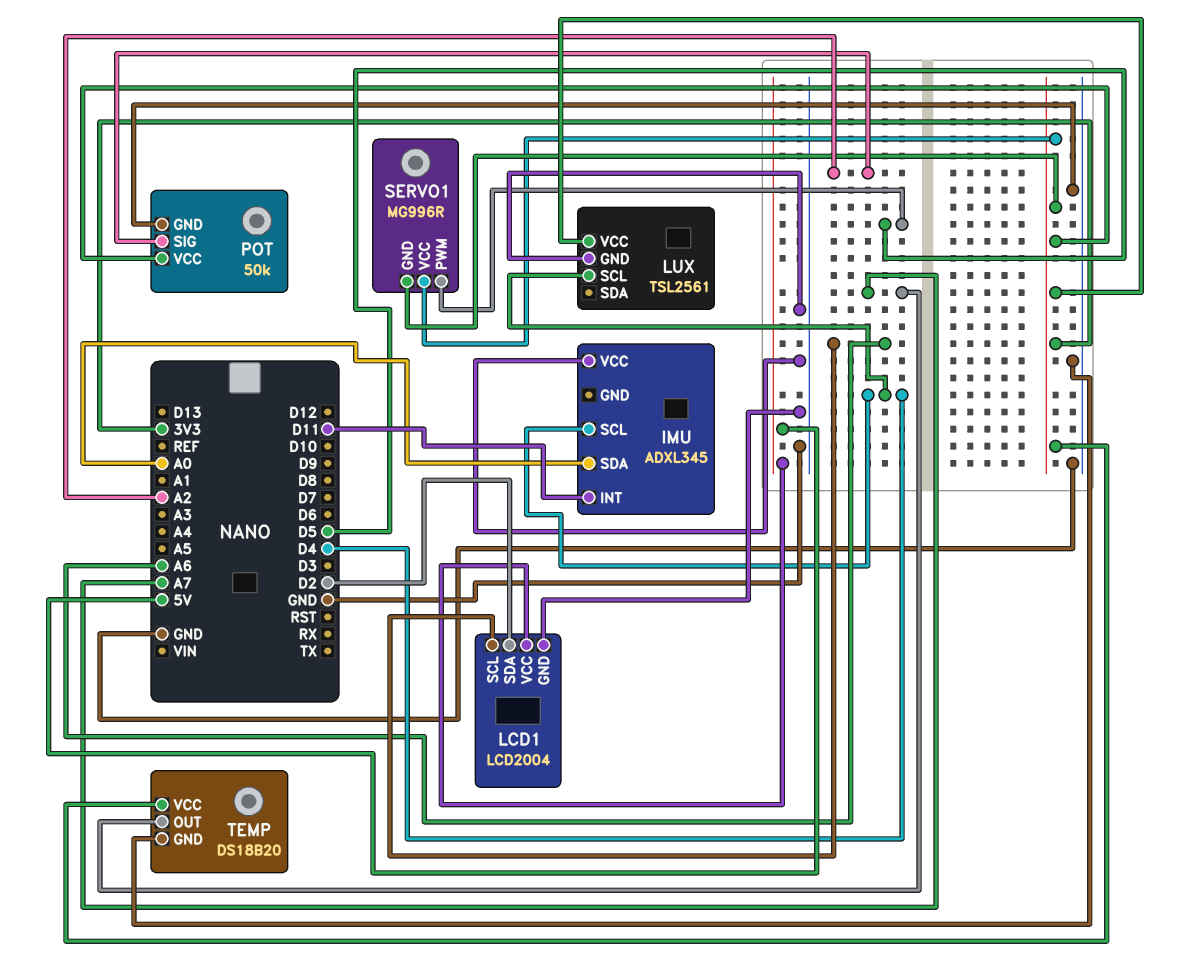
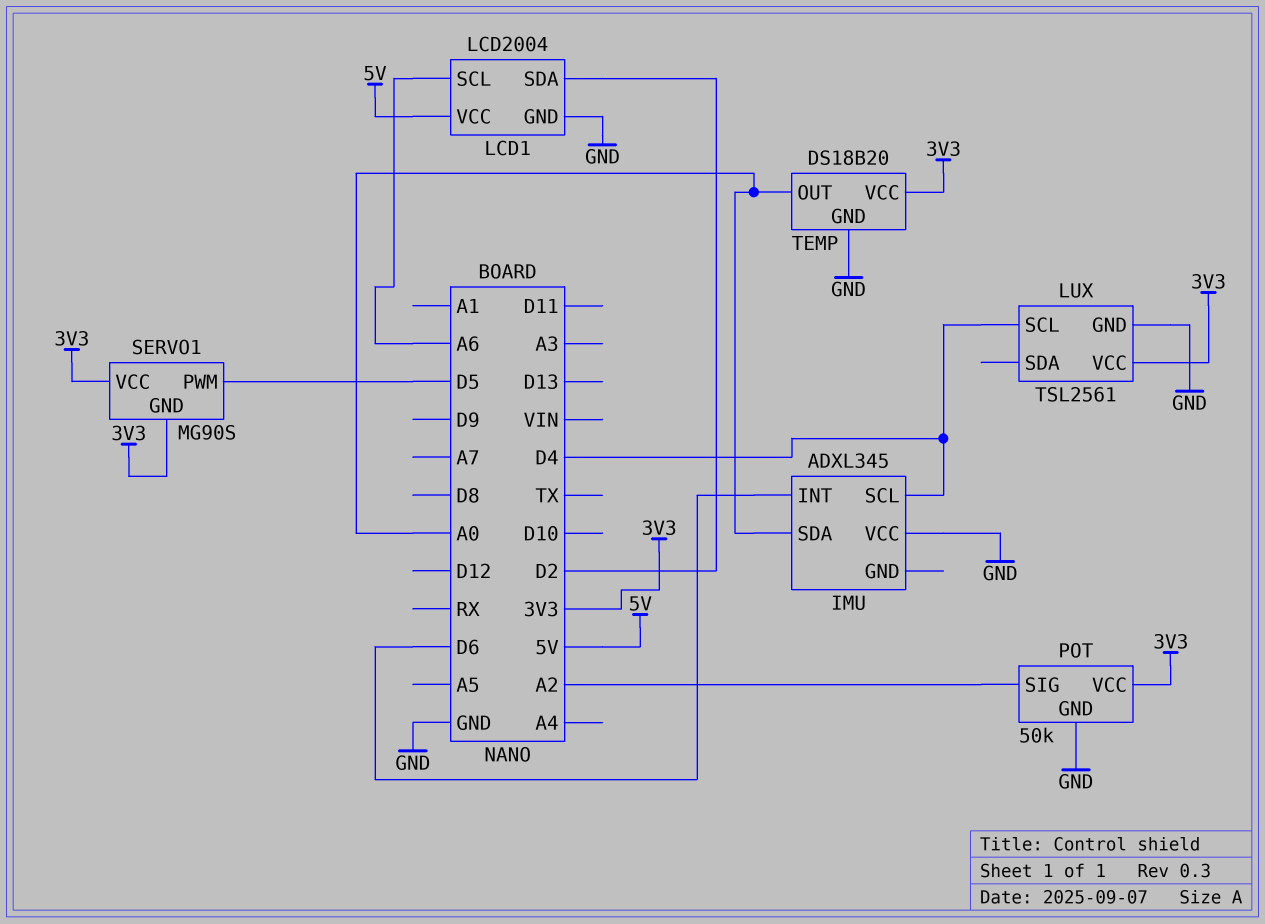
IMU pin INT: D11 -> D6
SERVO1: MG996R -> MG90S
TEMP pin OUT: A7 -> A0

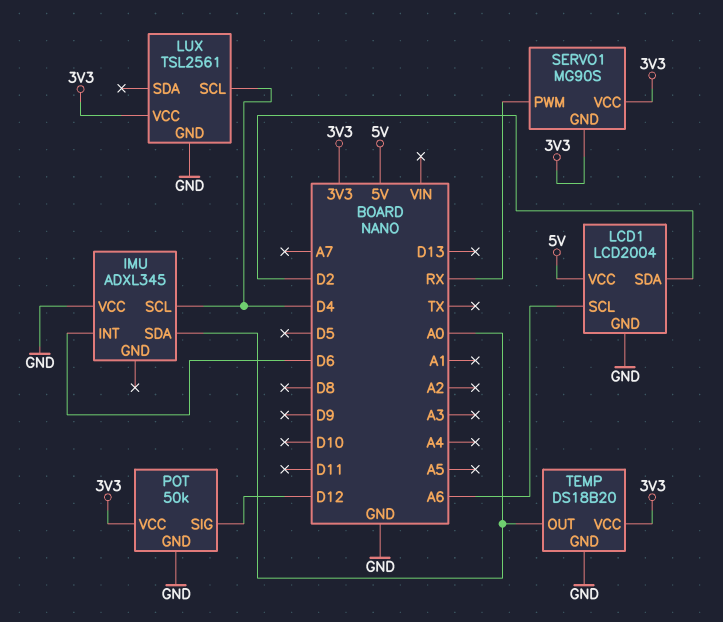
POT pin SIG: A2 -> D12
SERVO1 pin PWM: D5 -> RX

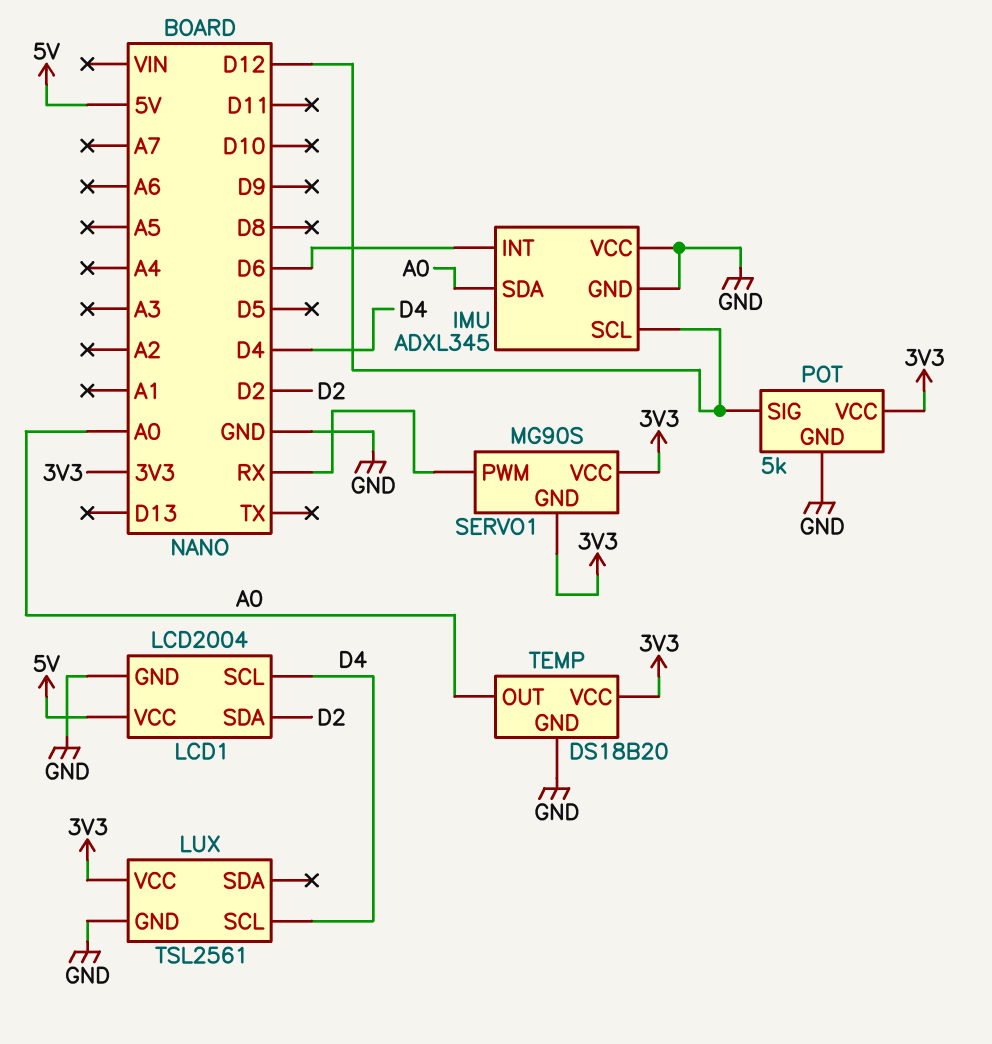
IMU pin GND: none -> GND
IMU pin SCL: D4 -> D12
LCD1 pin SCL: A6 -> D4
POT: 50k -> 5k

